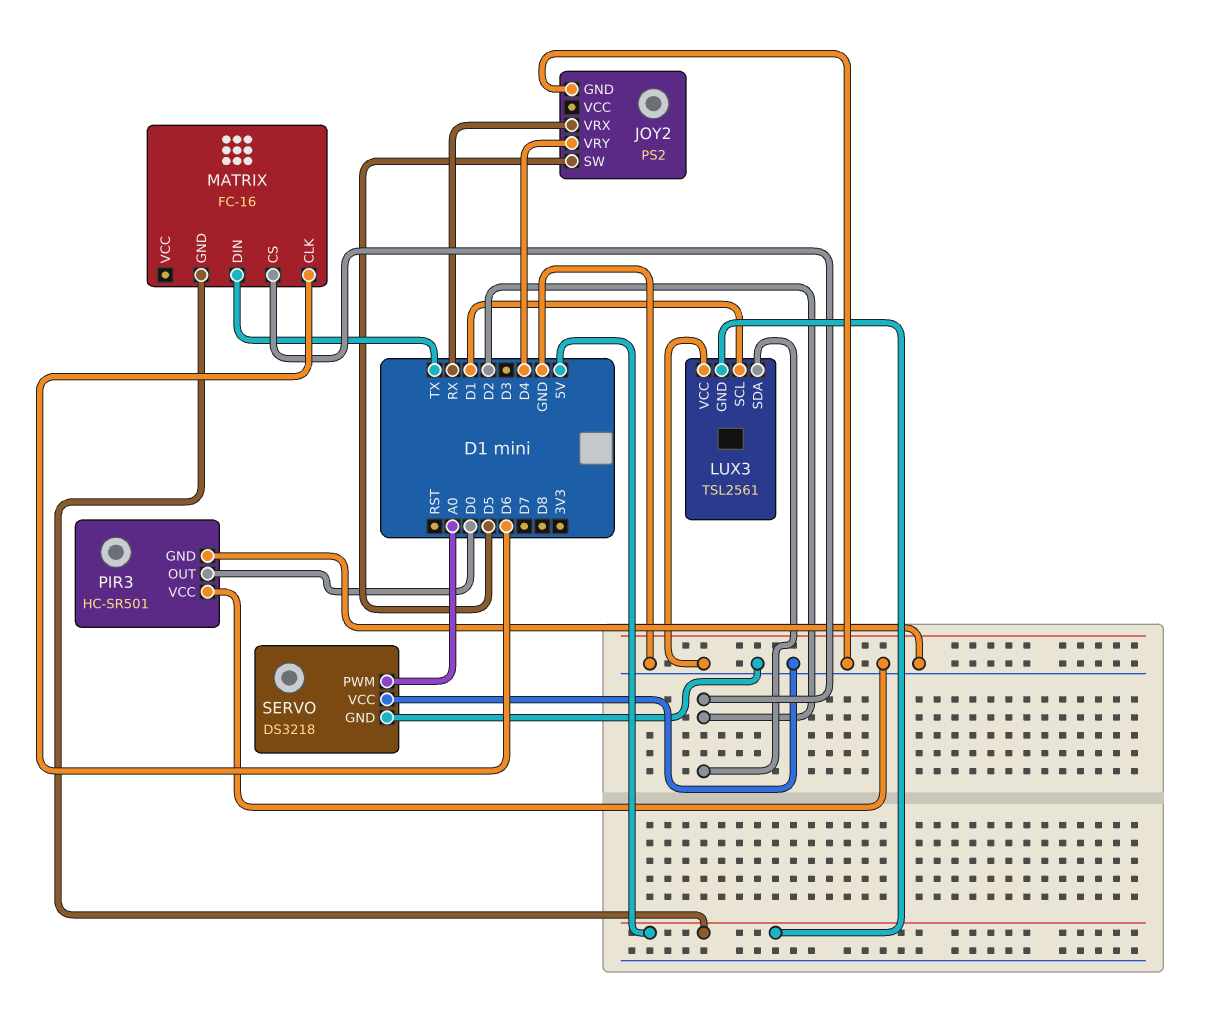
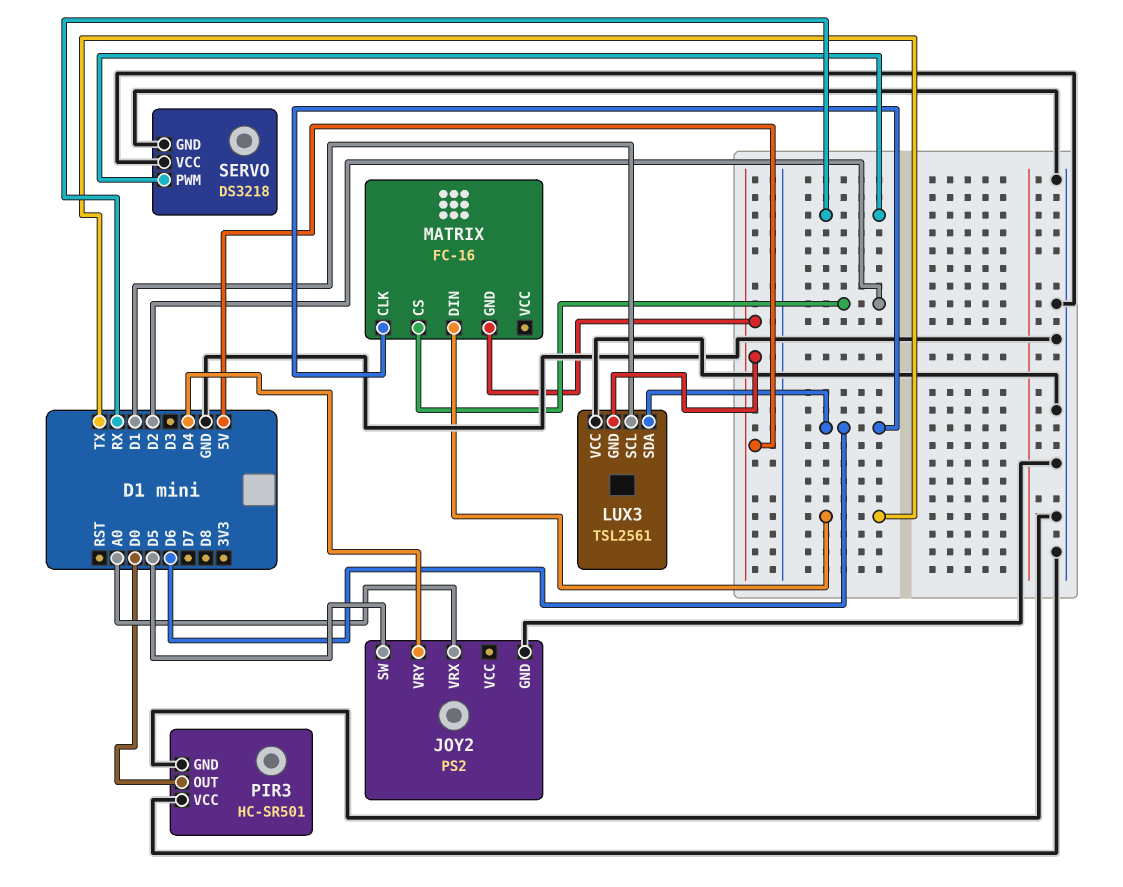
JOY2 pin VRX: RX -> A0
LUX3 pin SDA: D2 -> D6
SERVO pin PWM: A0 -> RX

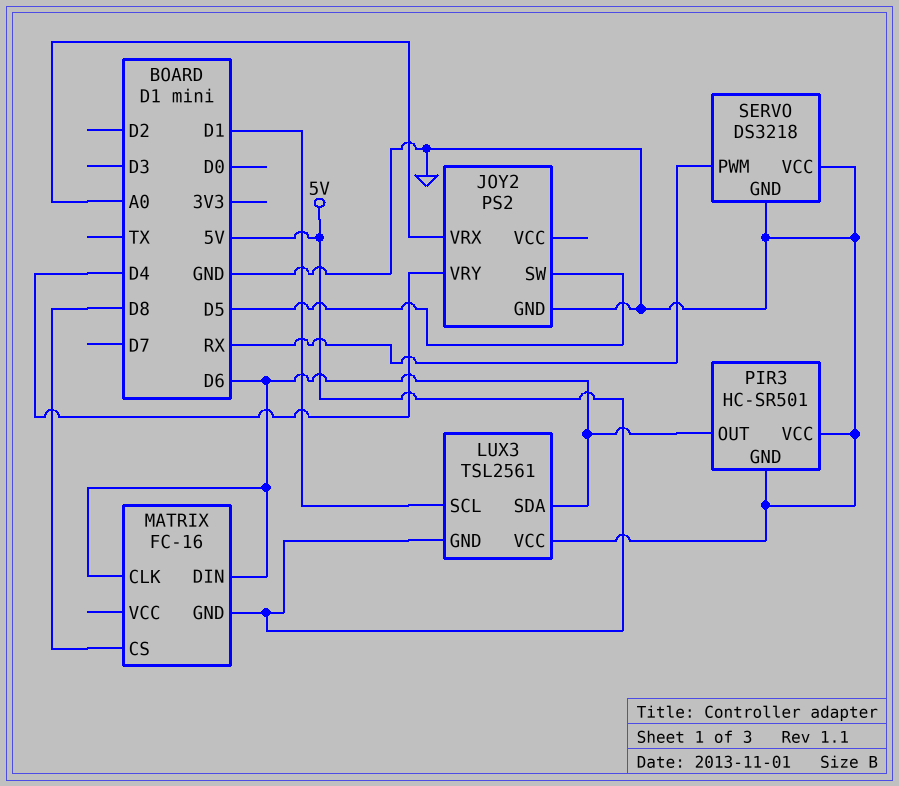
MATRIX pin CS: D2 -> D8
MATRIX pin DIN: TX -> D6
PIR3 pin OUT: D0 -> D6

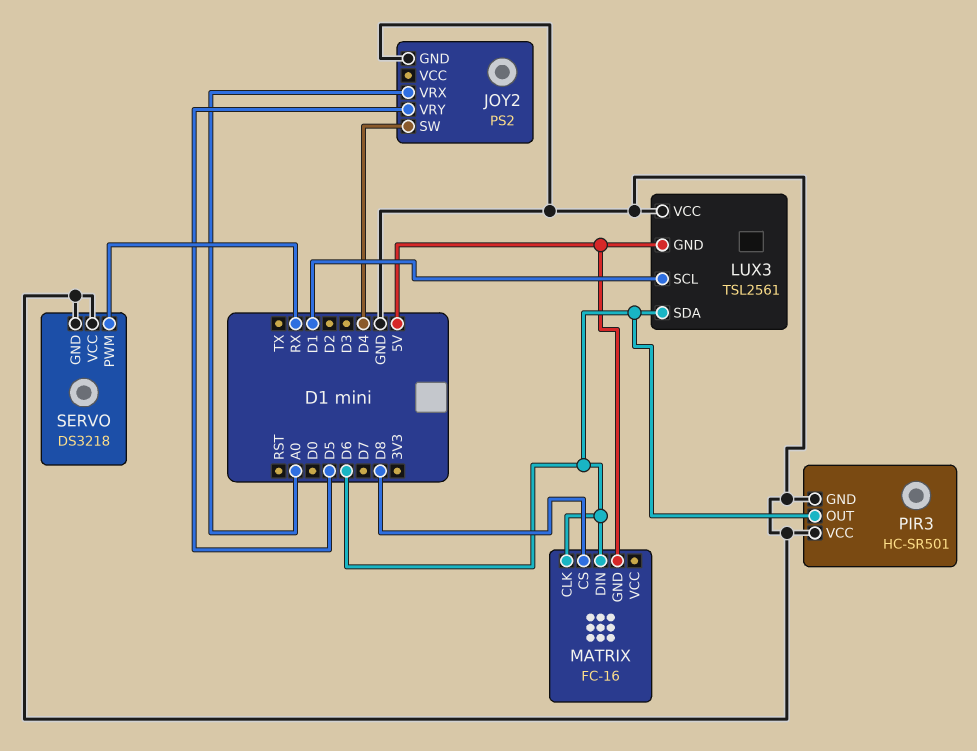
JOY2 pin SW: D5 -> D4
JOY2 pin VRY: D4 -> D5

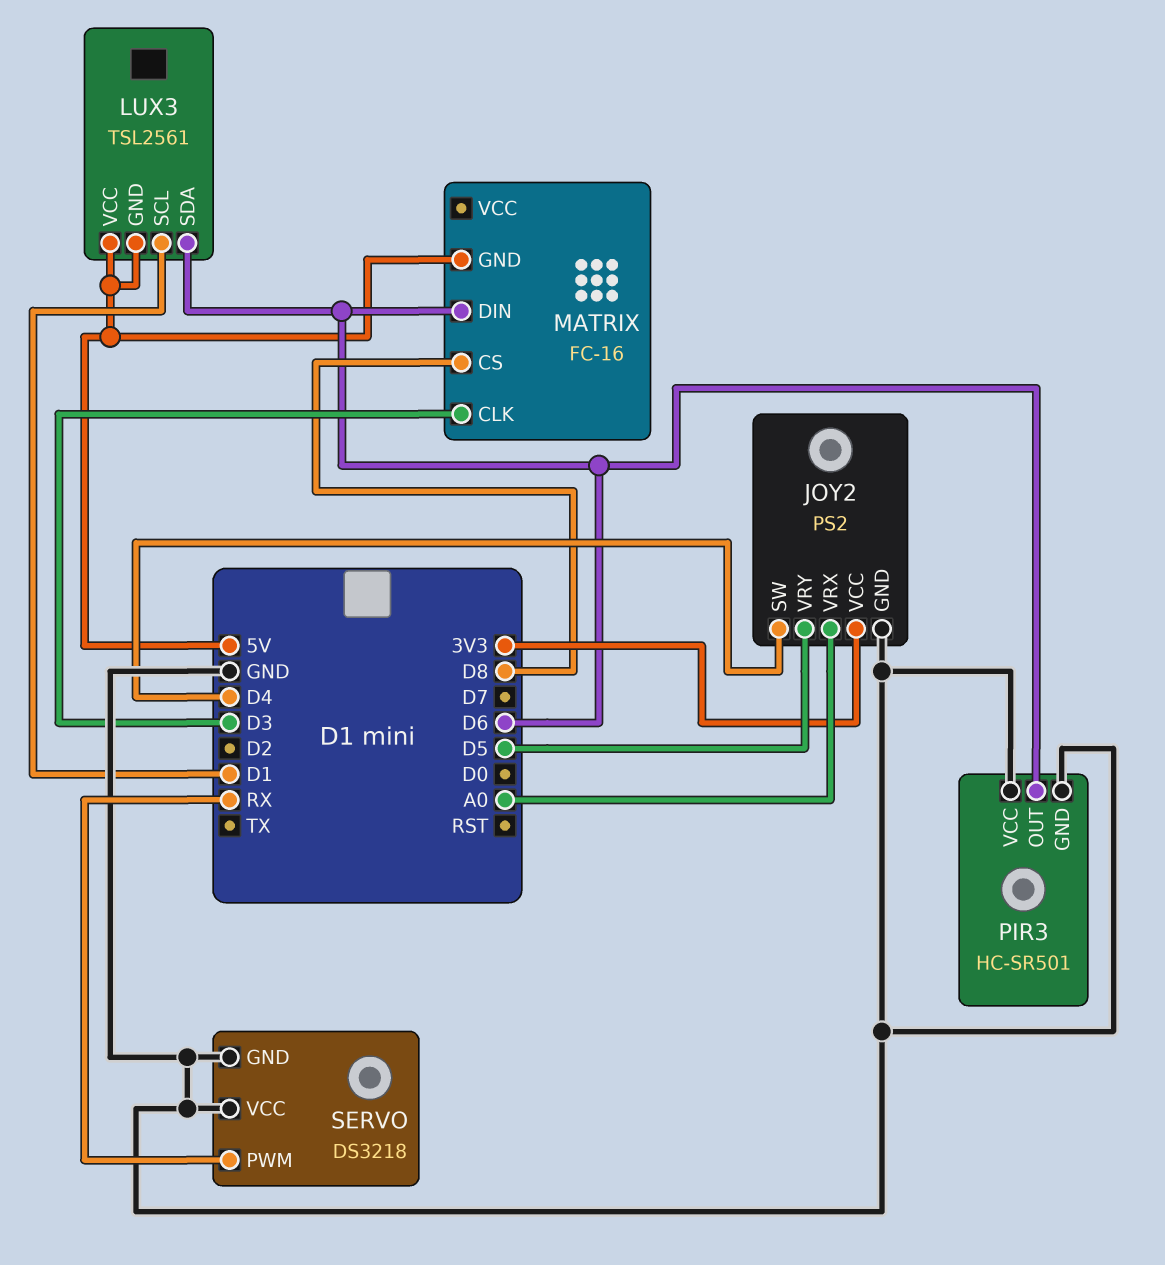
JOY2 pin VCC: none -> 3V3
LUX3 pin VCC: GND -> 5V
MATRIX pin CLK: D6 -> D3

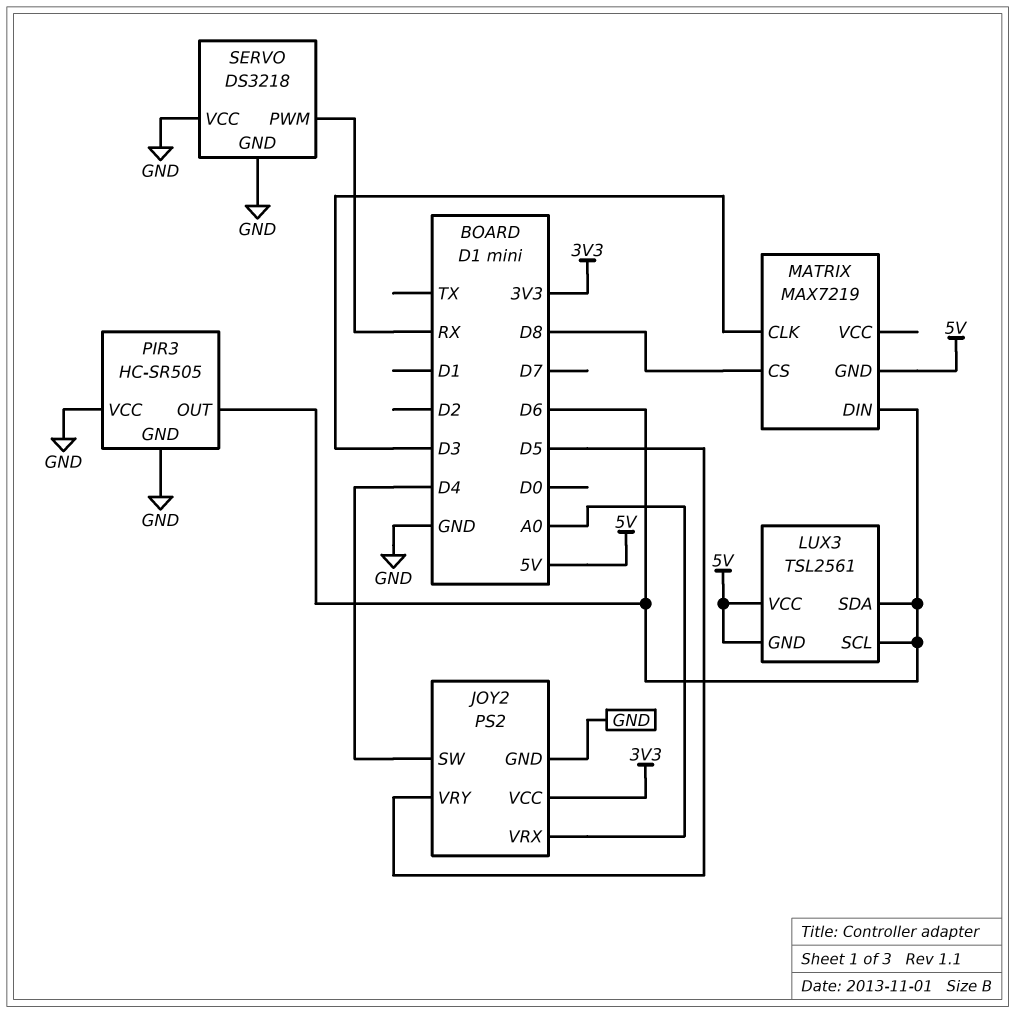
LUX3 pin SCL: D1 -> D6
MATRIX: FC-16 -> MAX7219
PIR3: HC-SR501 -> HC-SR505

